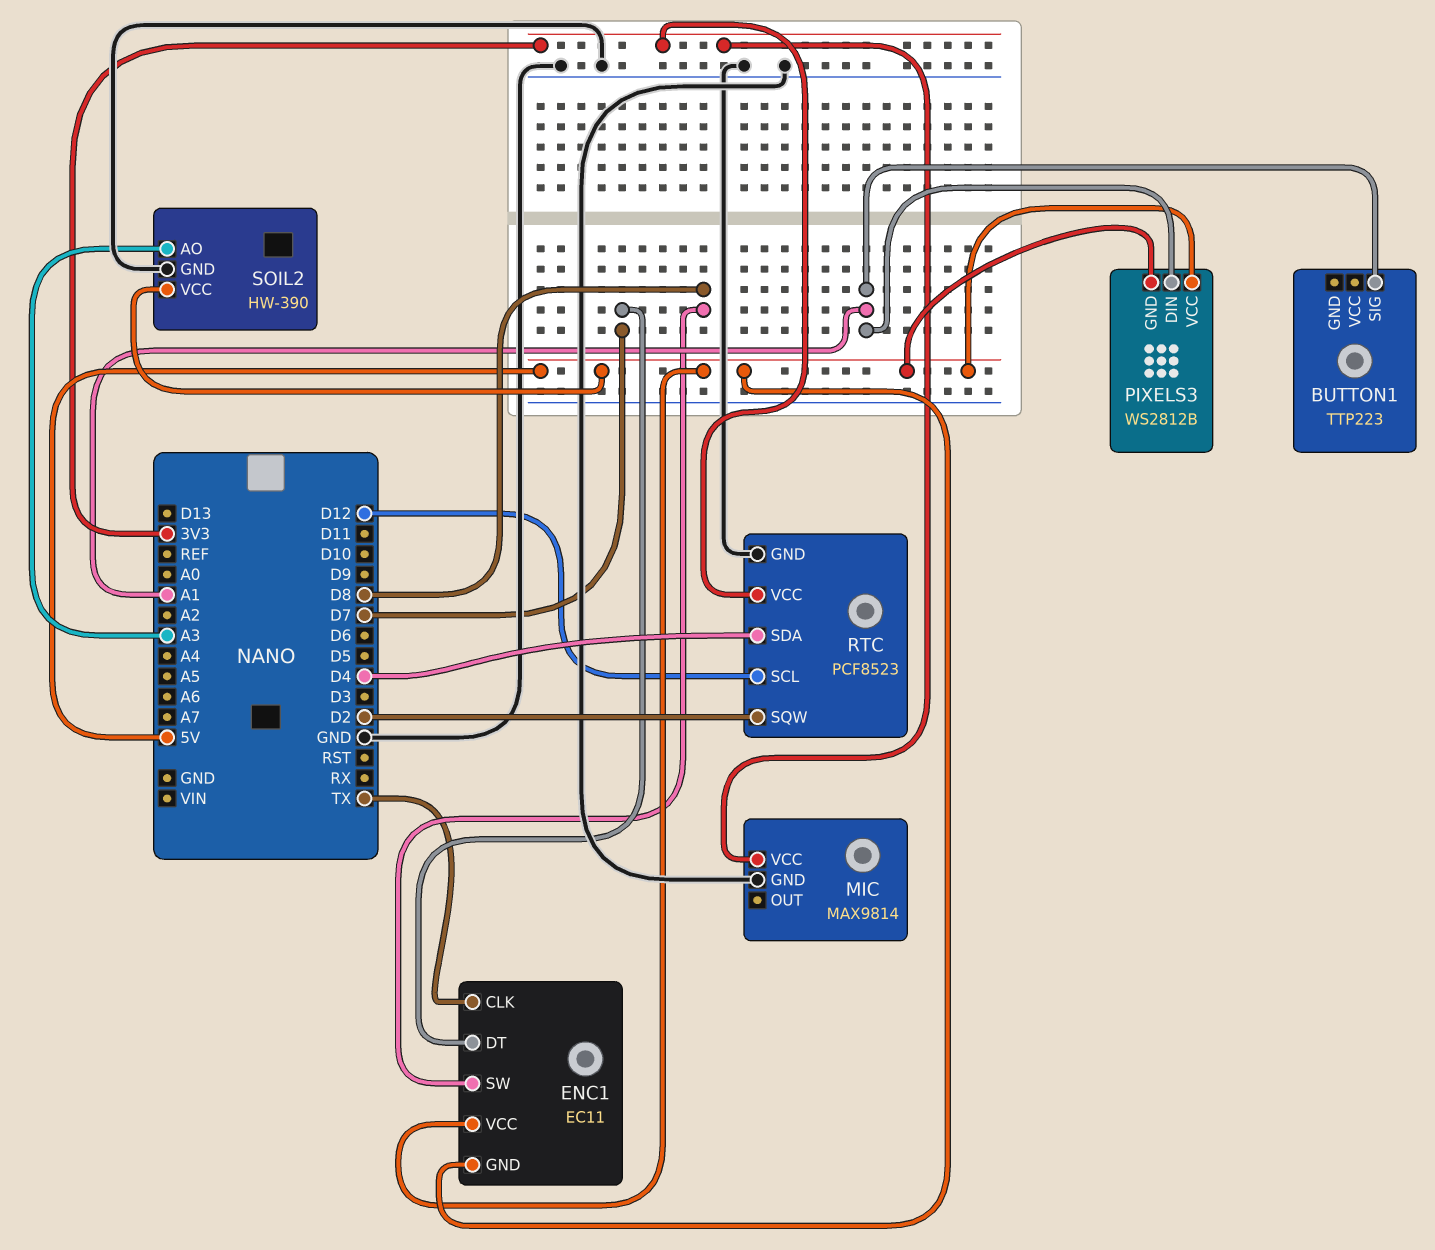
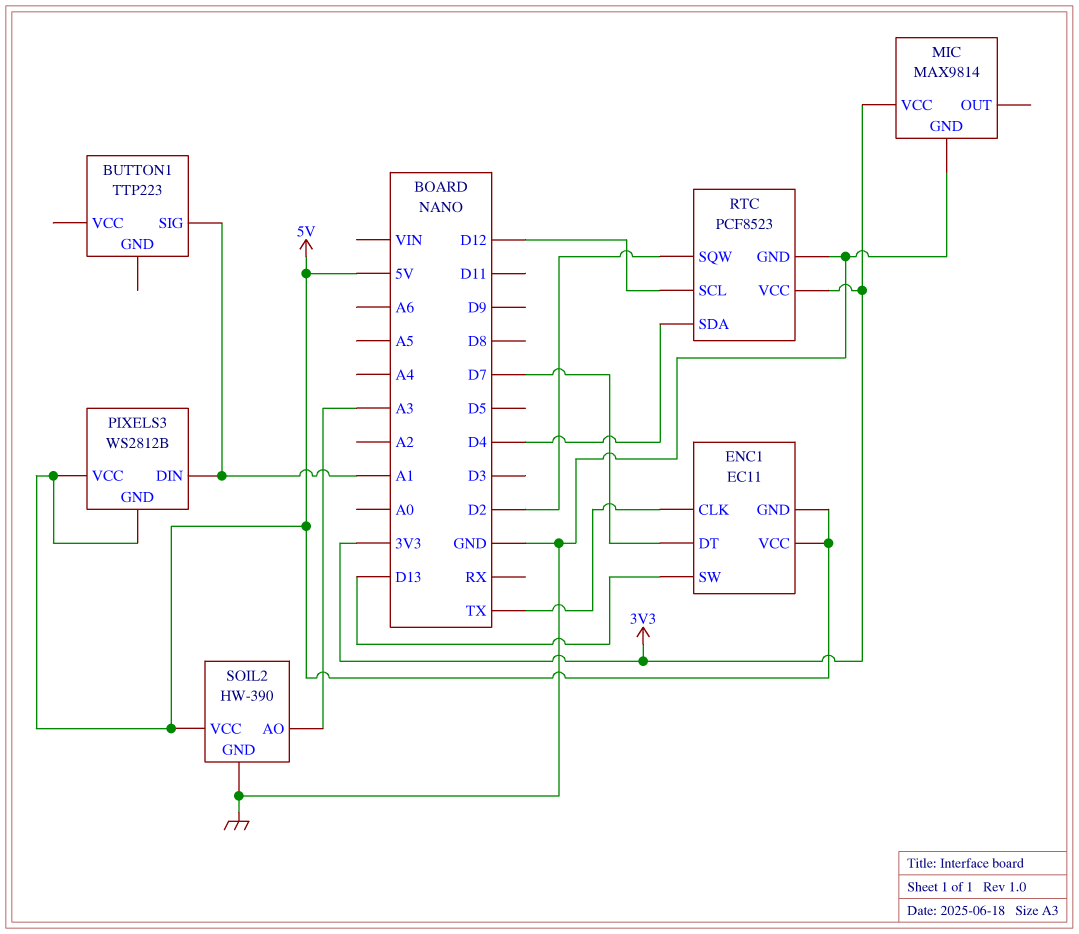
ENC1 pin SW: D8 -> D13

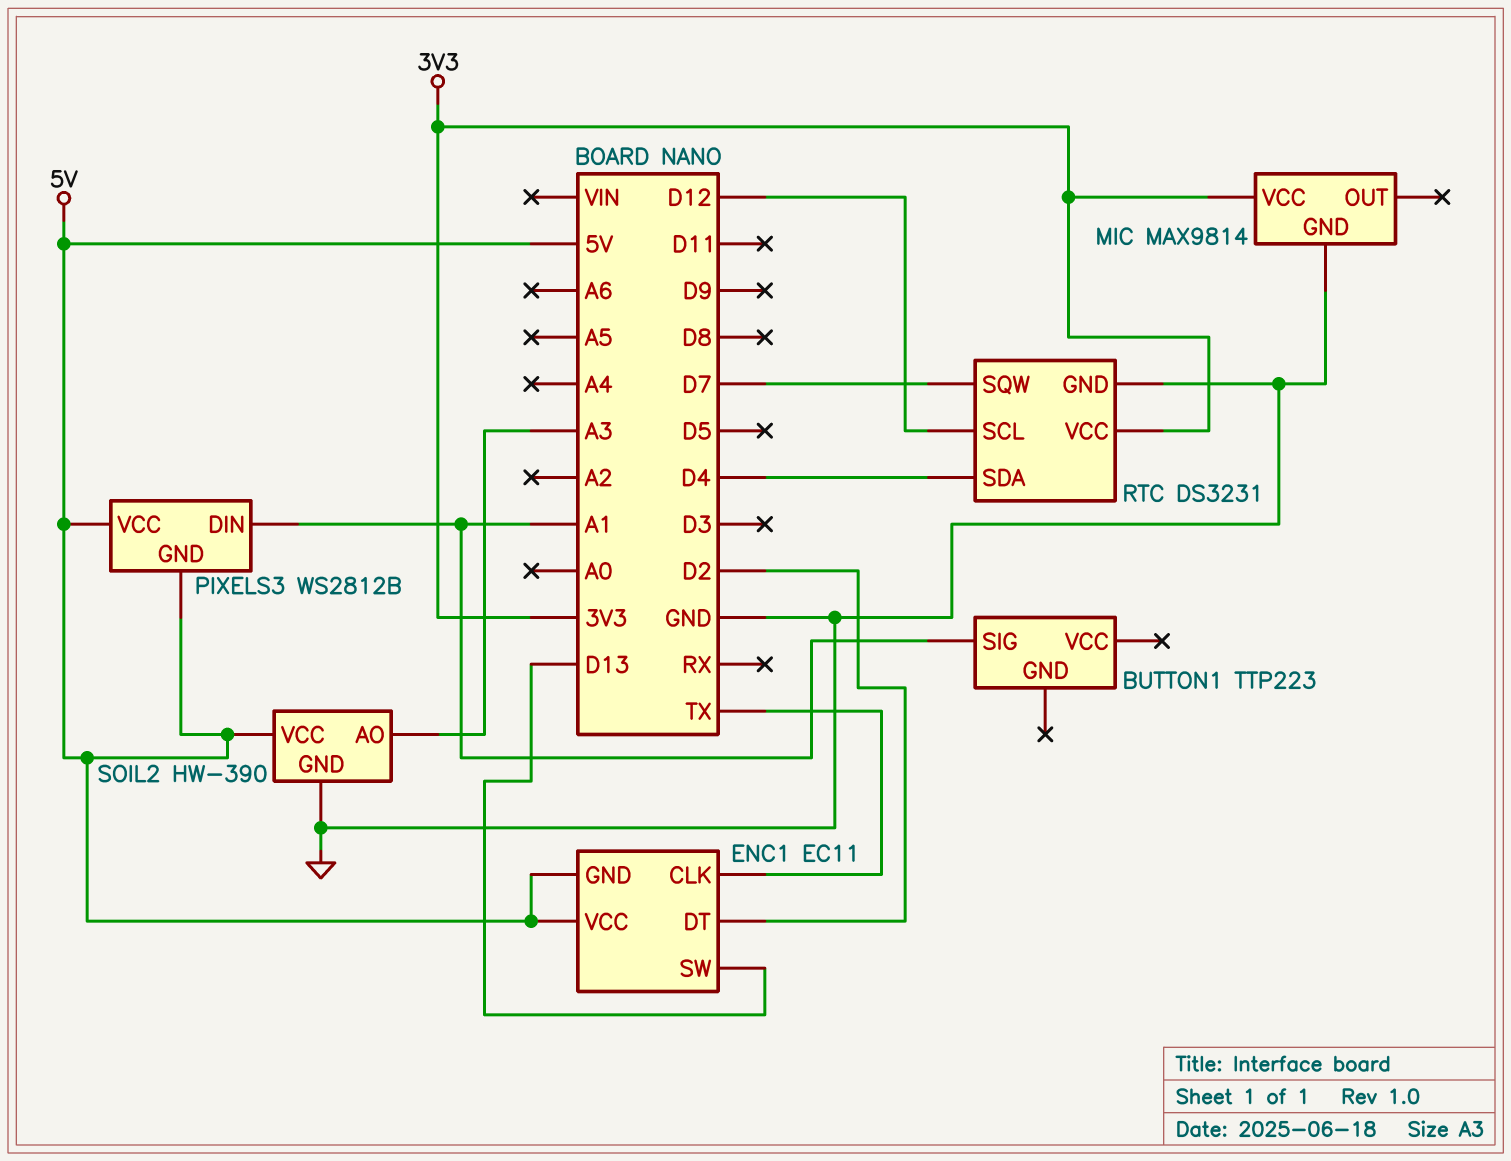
ENC1 pin DT: D7 -> D2
RTC: PCF8523 -> DS3231
RTC pin SQW: D2 -> D7

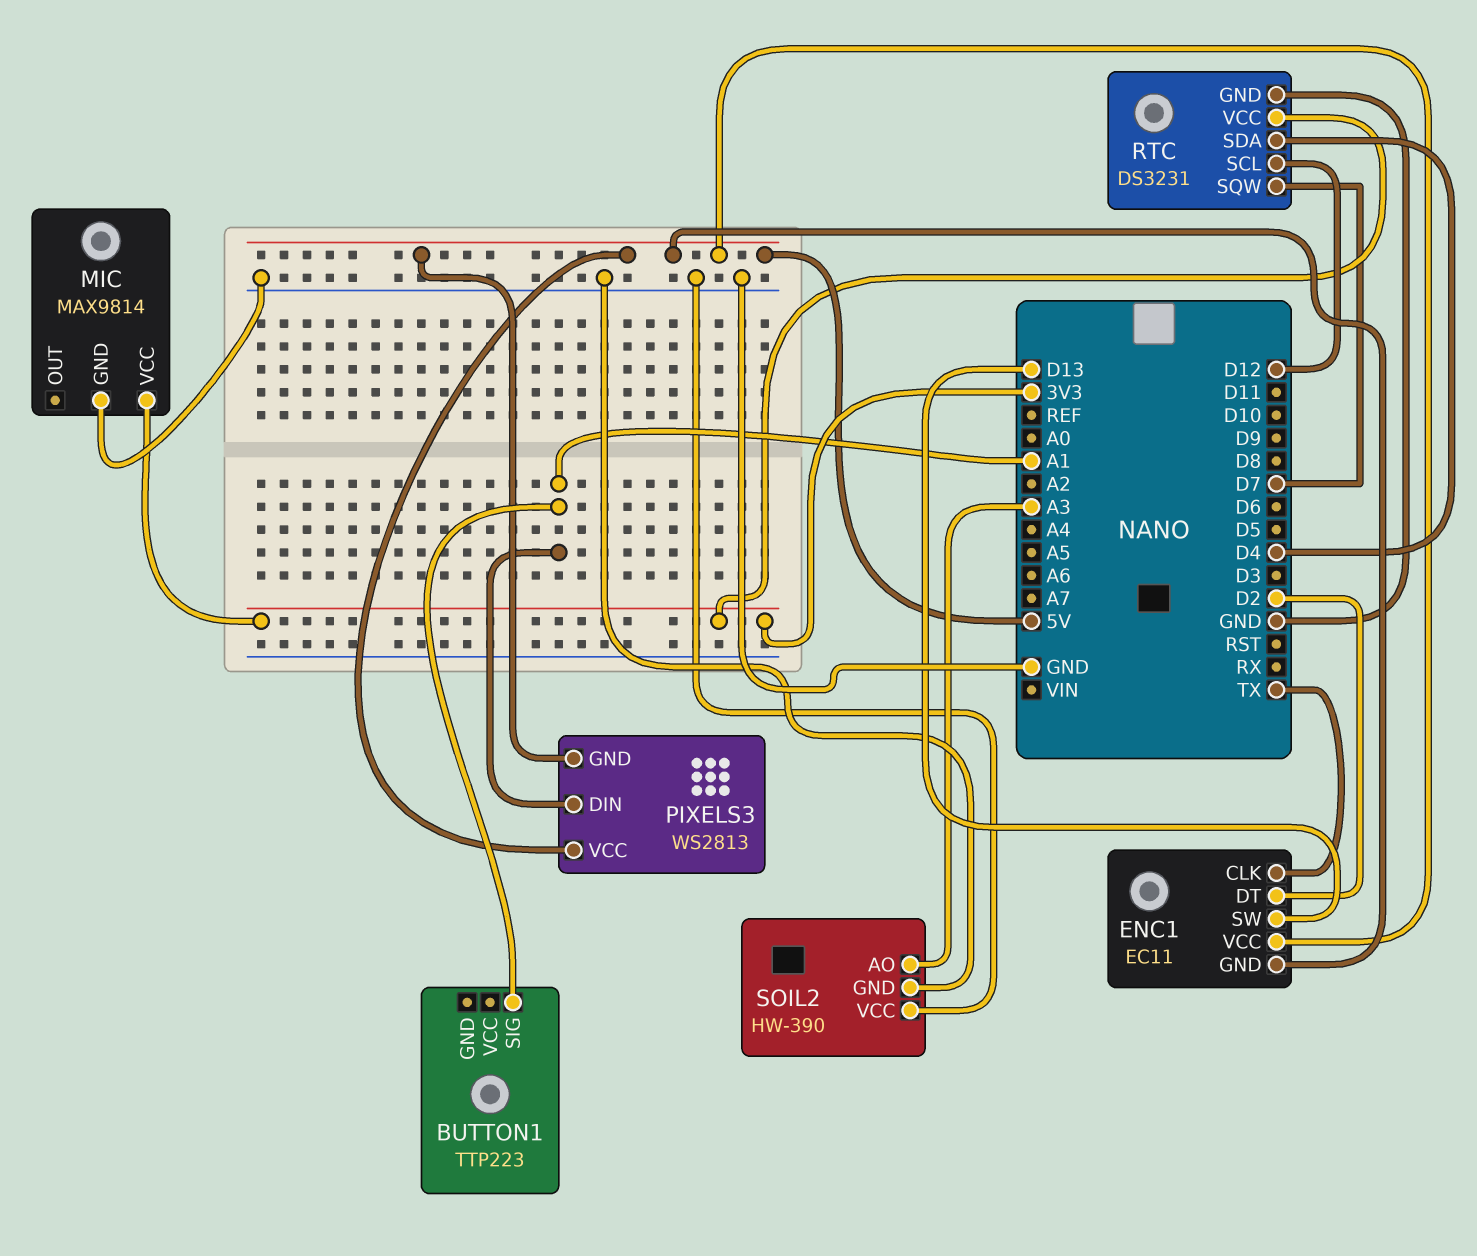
PIXELS3: WS2812B -> WS2813
SOIL2 pin VCC: 5V -> GND

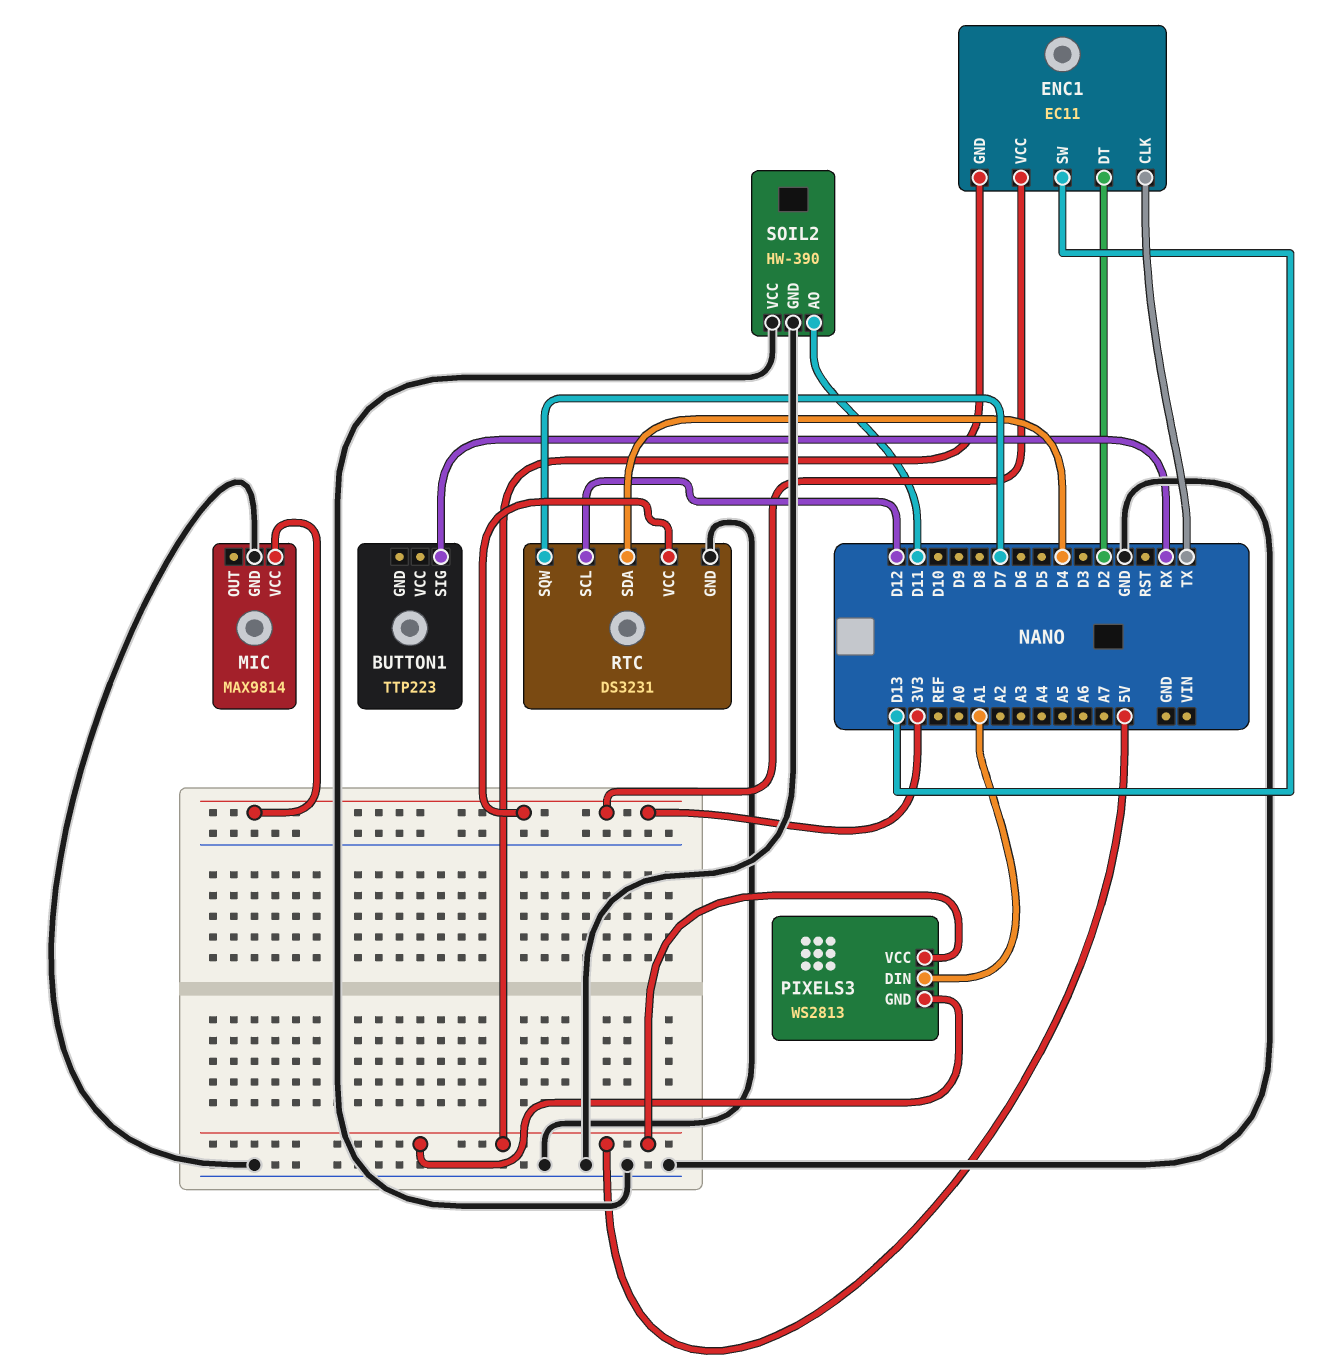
BUTTON1 pin SIG: A1 -> RX
ENC1 pin VCC: 5V -> 3V3
SOIL2 pin AO: A3 -> D11

